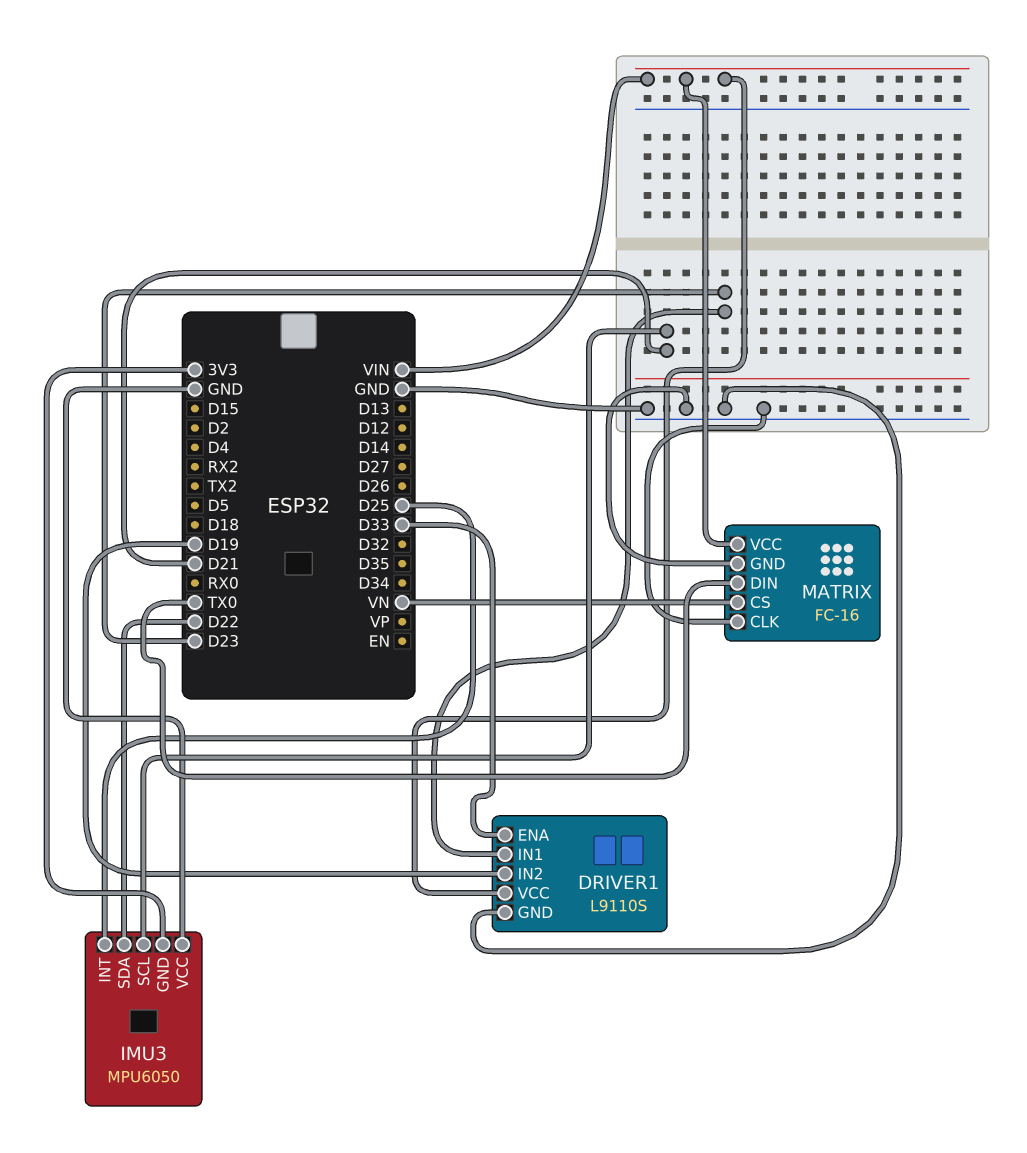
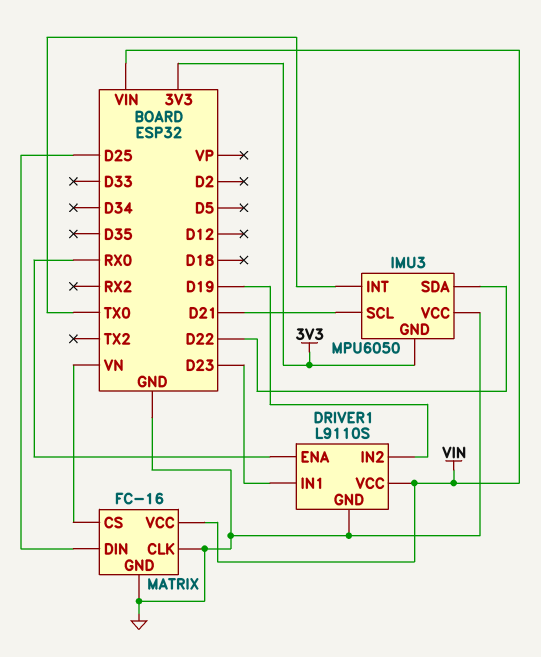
DRIVER1 pin ENA: D33 -> RX0
IMU3 pin INT: D25 -> TX0
MATRIX pin DIN: TX0 -> D25

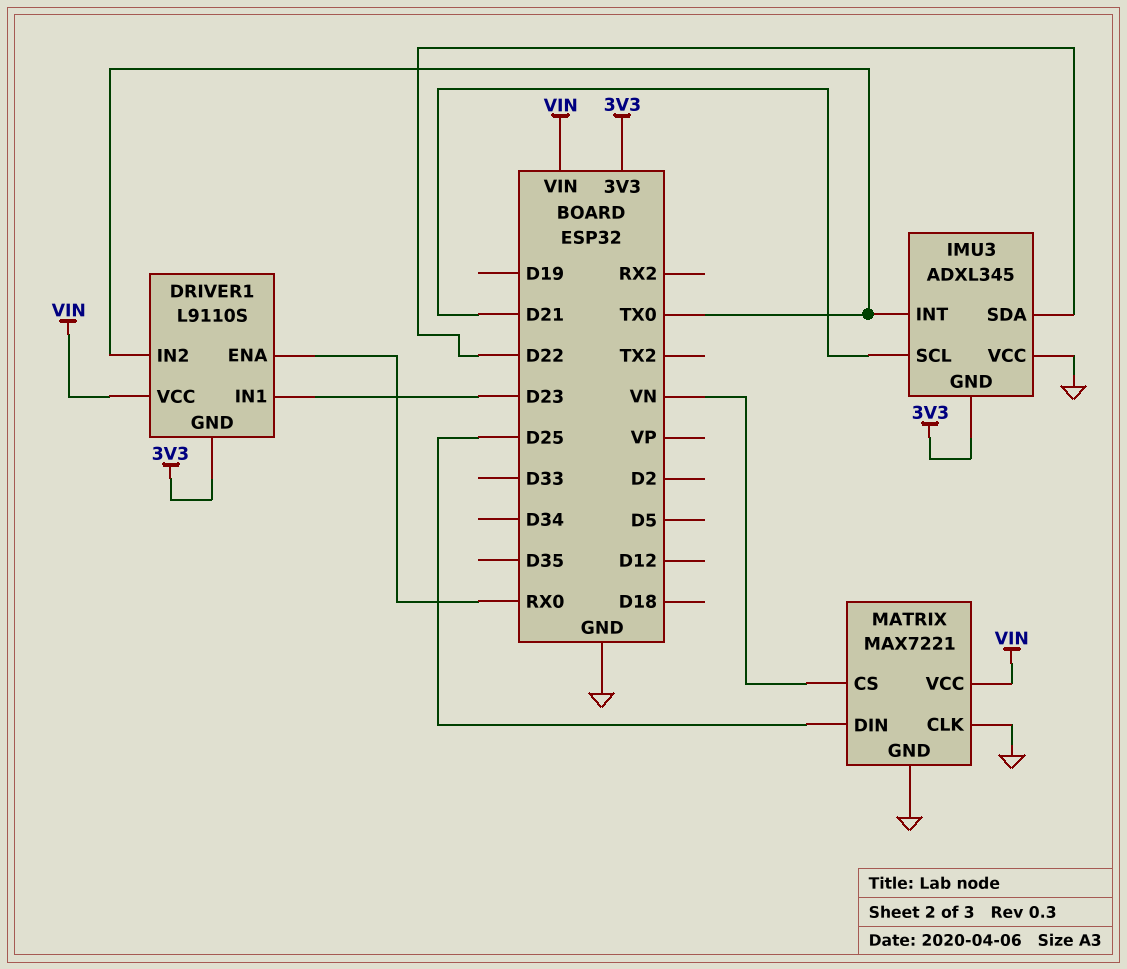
DRIVER1 pin GND: GND -> 3V3
DRIVER1 pin IN2: D19 -> TX0
IMU3: MPU6050 -> ADXL345
MATRIX: FC-16 -> MAX7221

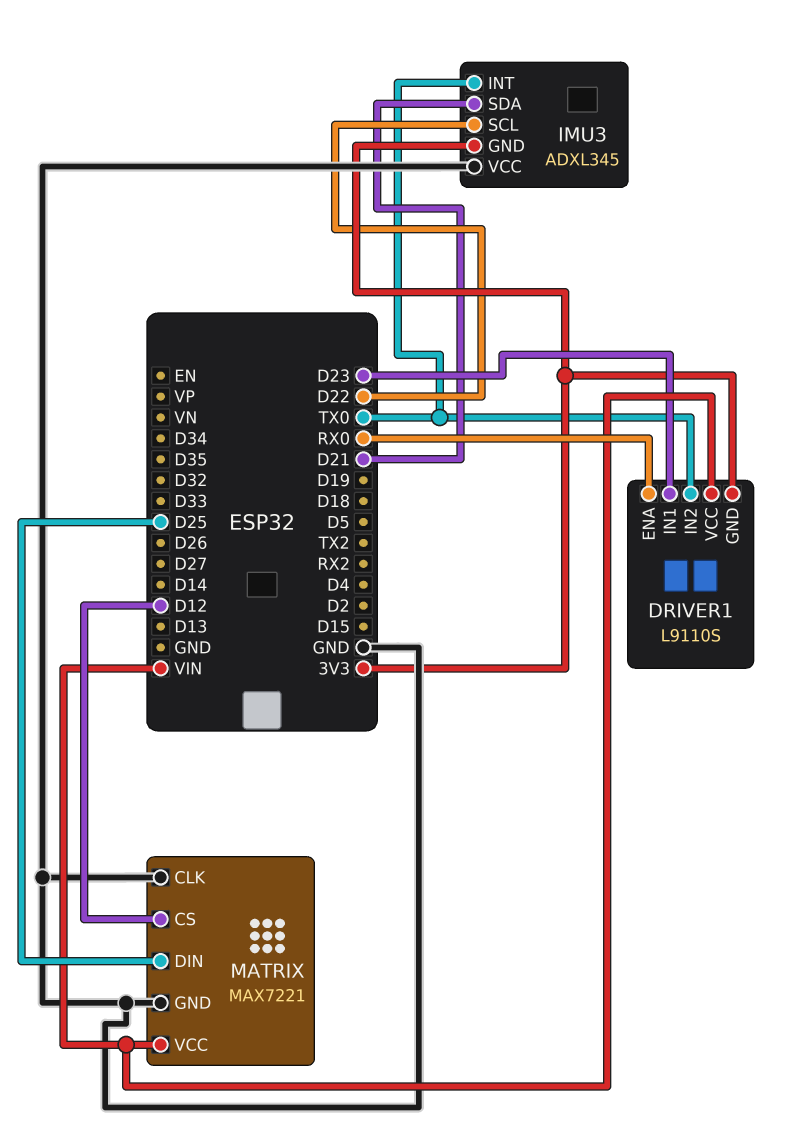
IMU3 pin SCL: D21 -> D22
IMU3 pin SDA: D22 -> D21
MATRIX pin CS: VN -> D12

